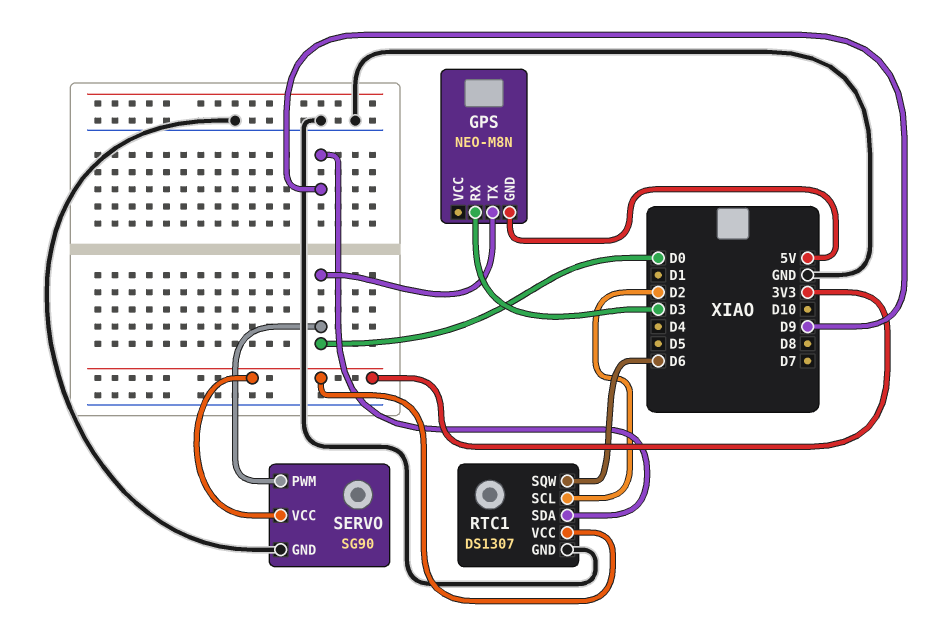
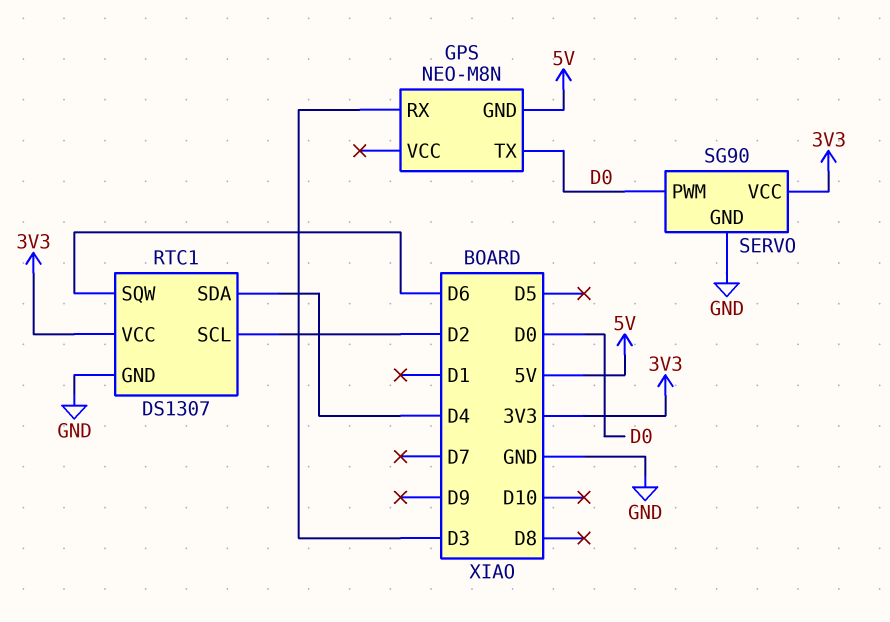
RTC1 pin SDA: D9 -> D4

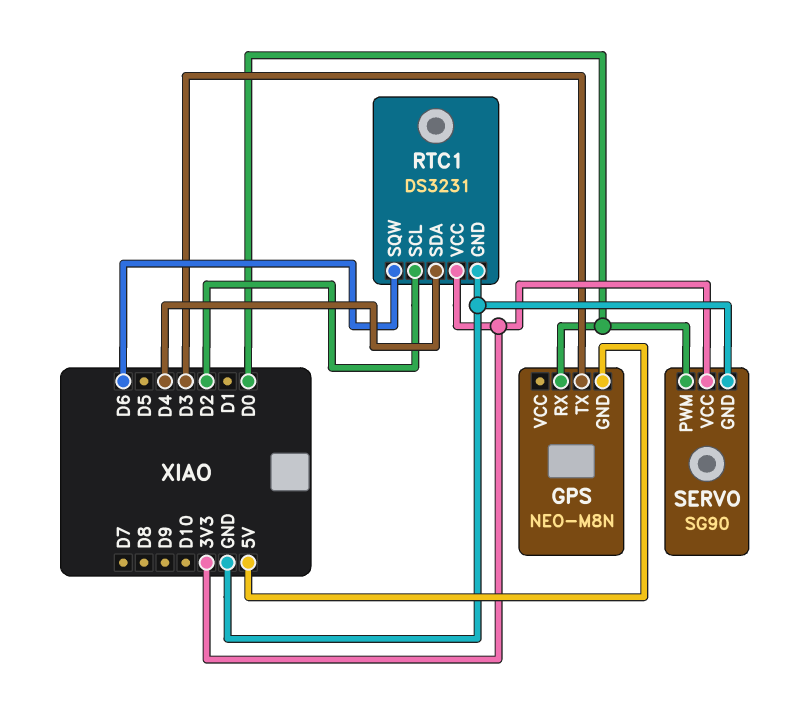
GPS pin RX: D3 -> D0
GPS pin TX: D0 -> D3
RTC1: DS1307 -> DS3231

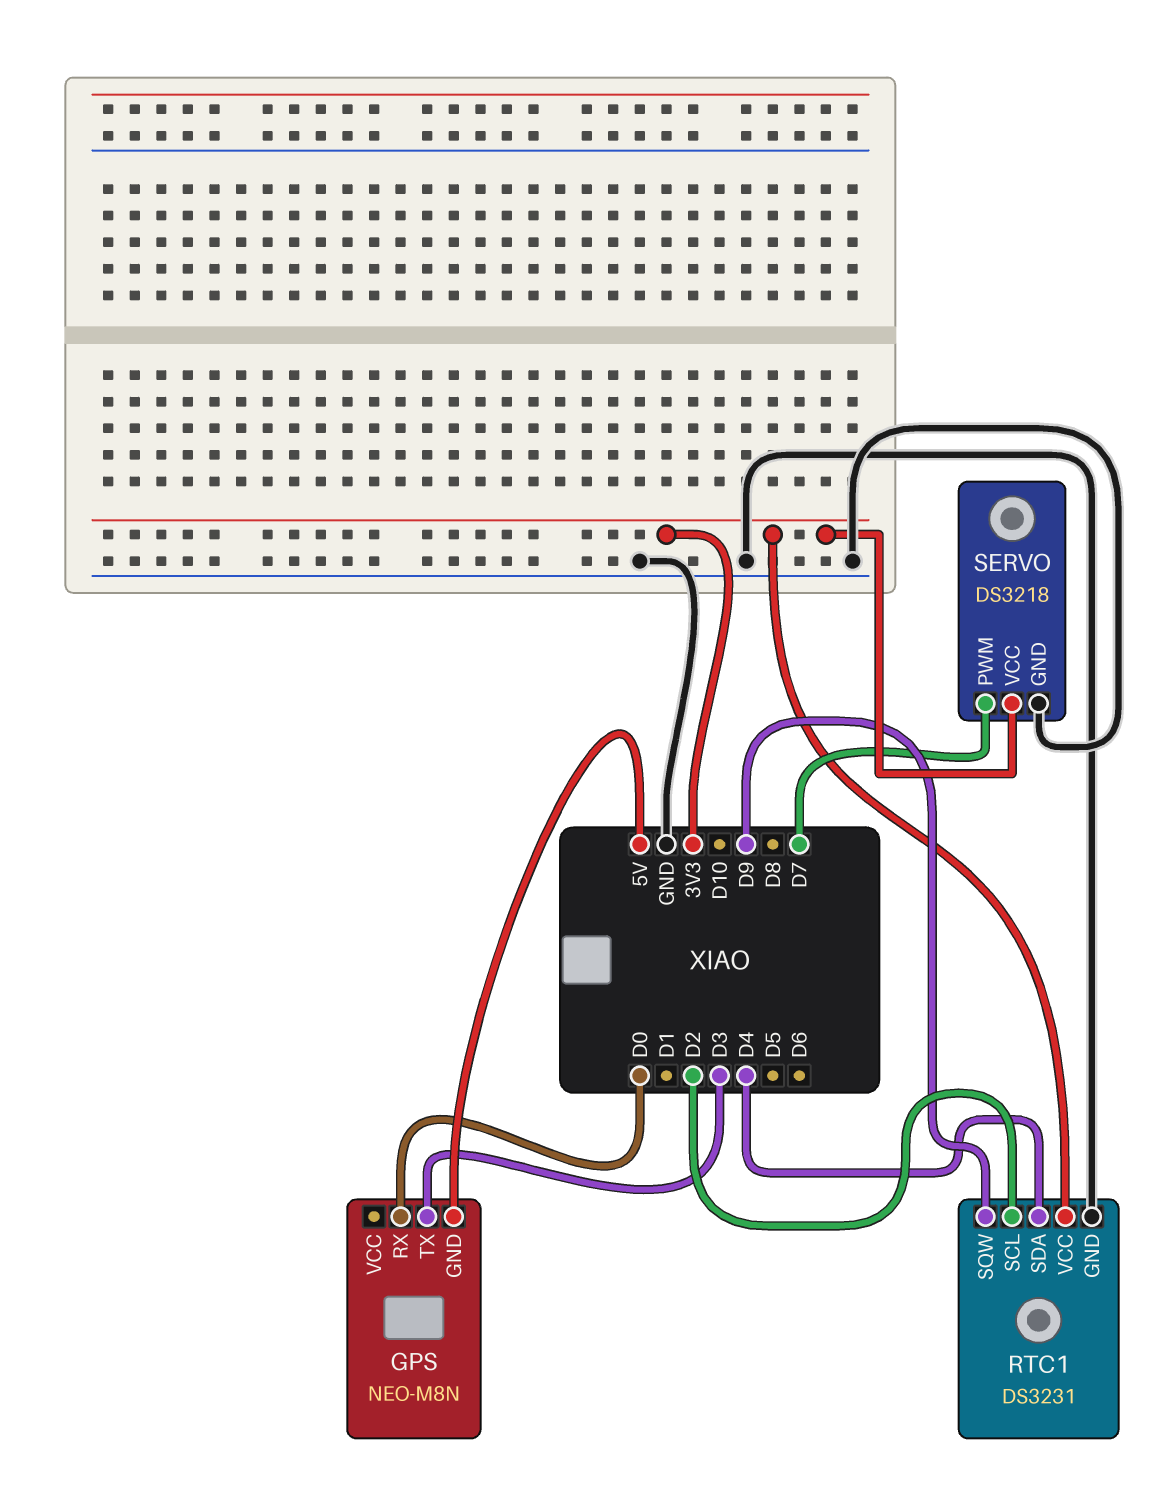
RTC1 pin SQW: D6 -> D9
SERVO: SG90 -> DS3218
SERVO pin PWM: D0 -> D7

